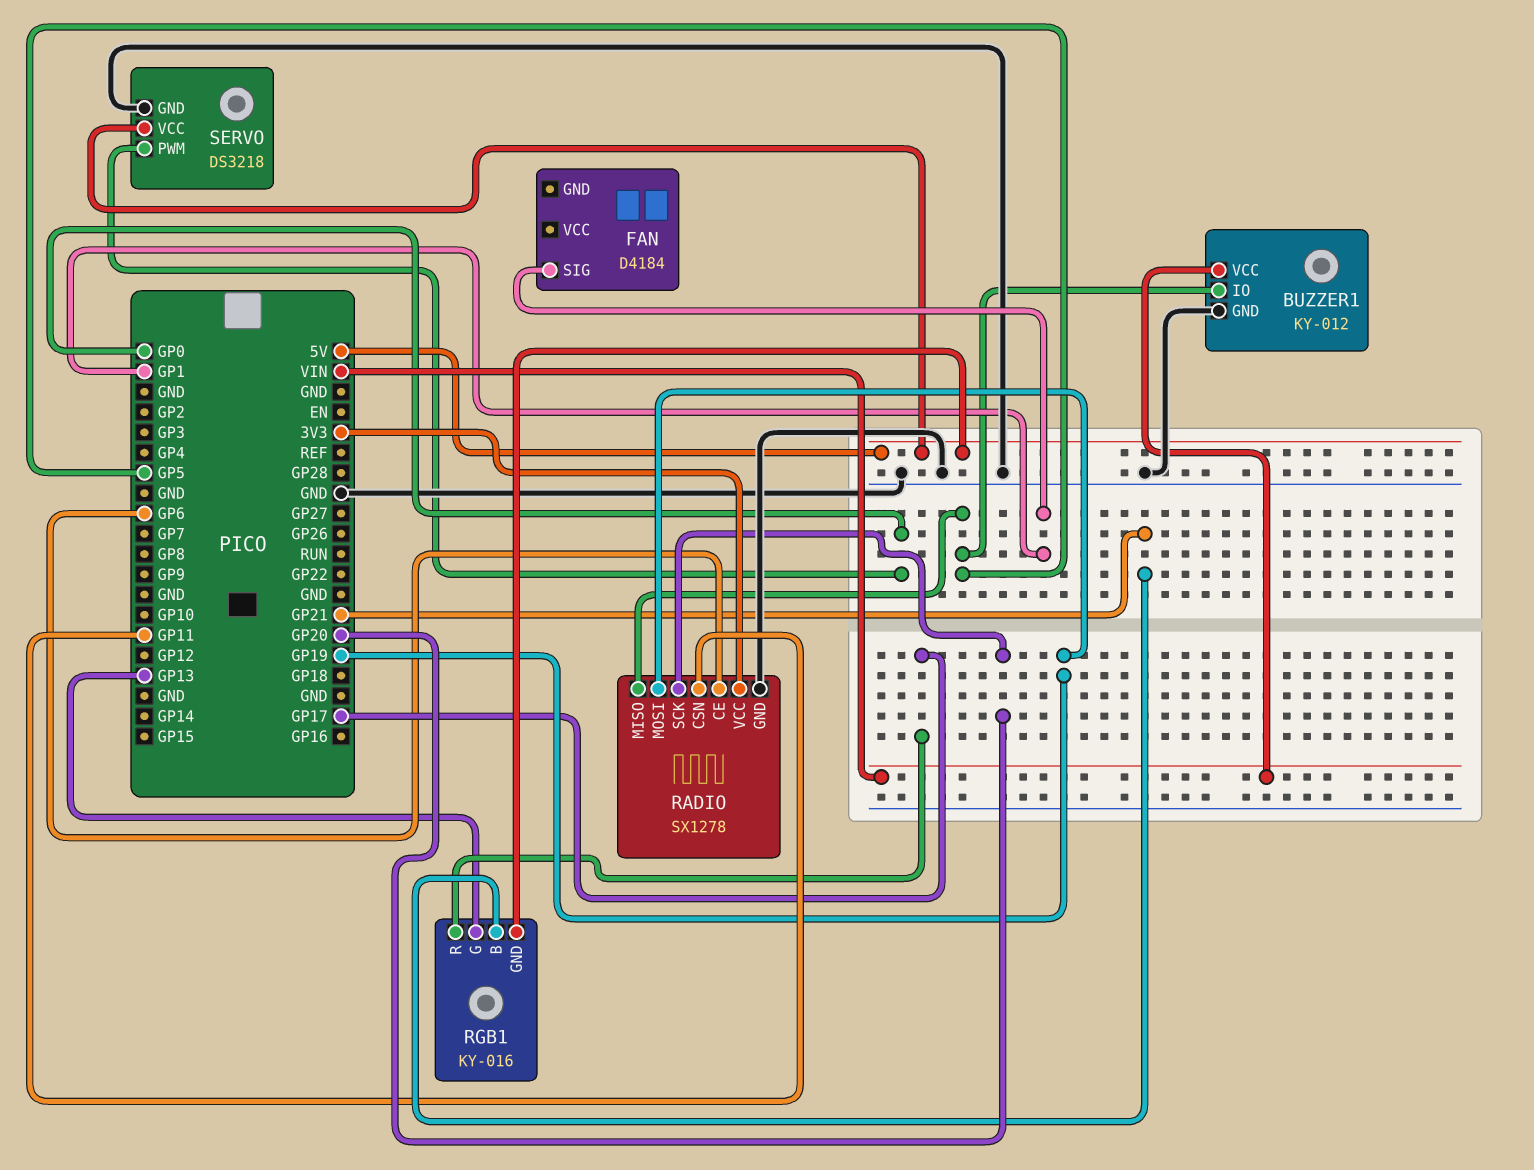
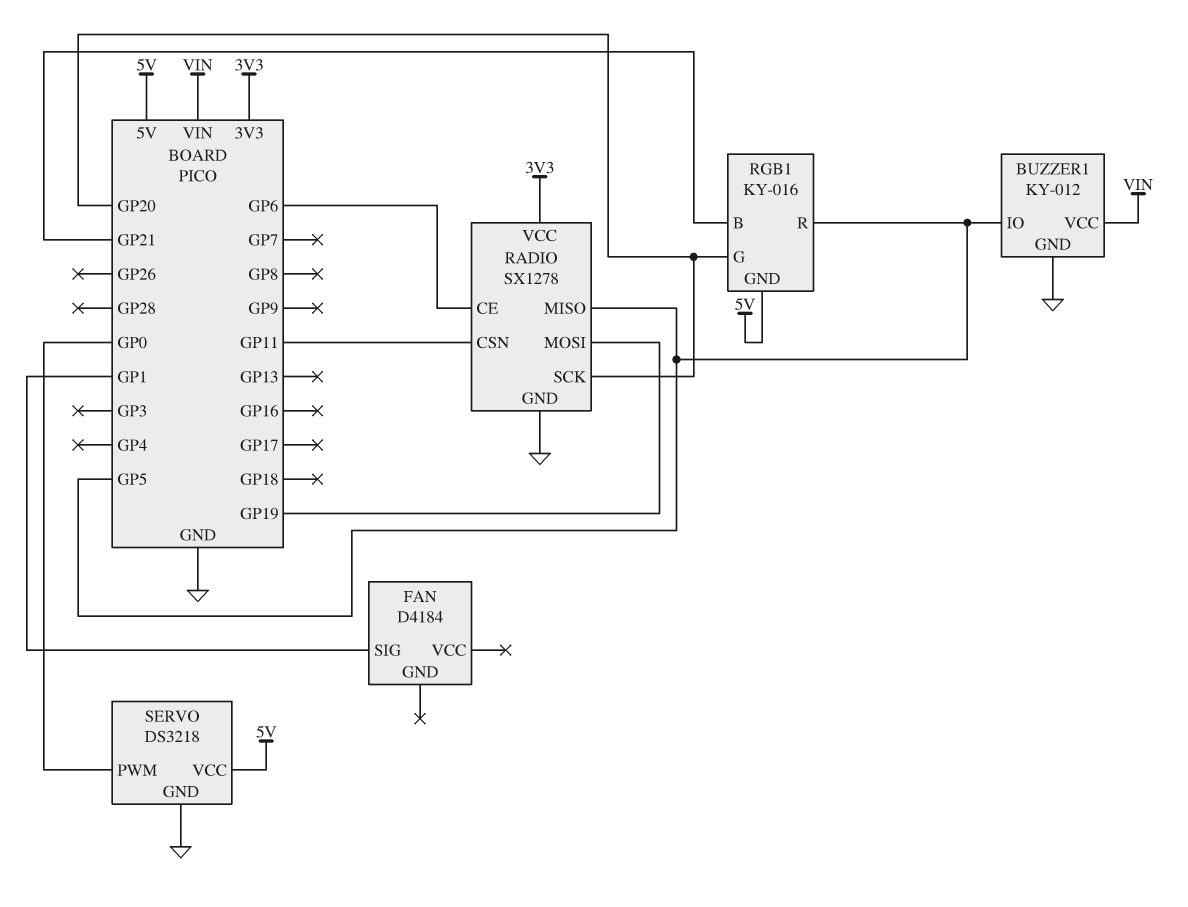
RGB1 pin G: GP13 -> GP20
RGB1 pin R: GP17 -> GP5

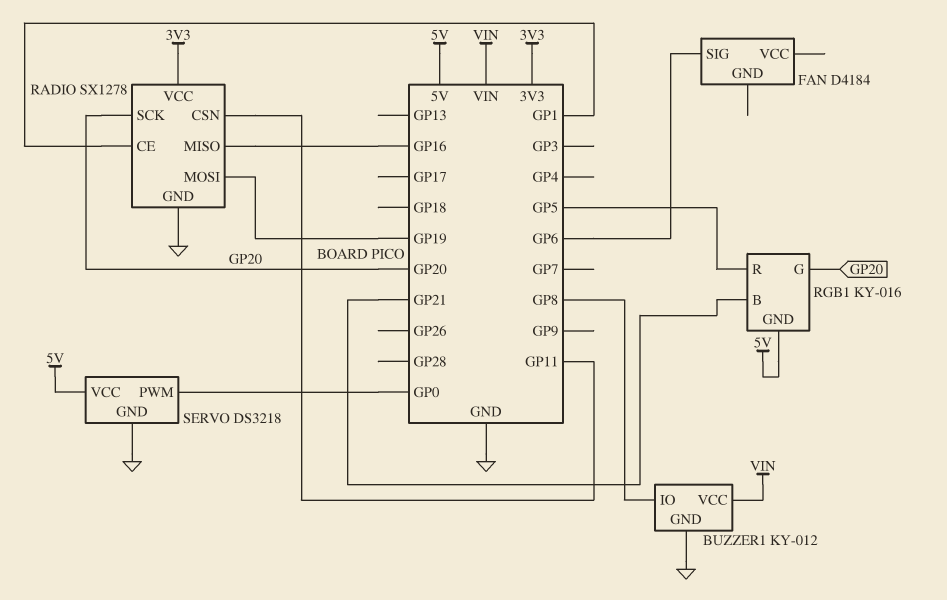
BUZZER1 pin IO: GP5 -> GP8
FAN pin SIG: GP1 -> GP6
RADIO pin CE: GP6 -> GP1
RADIO pin MISO: GP5 -> GP16

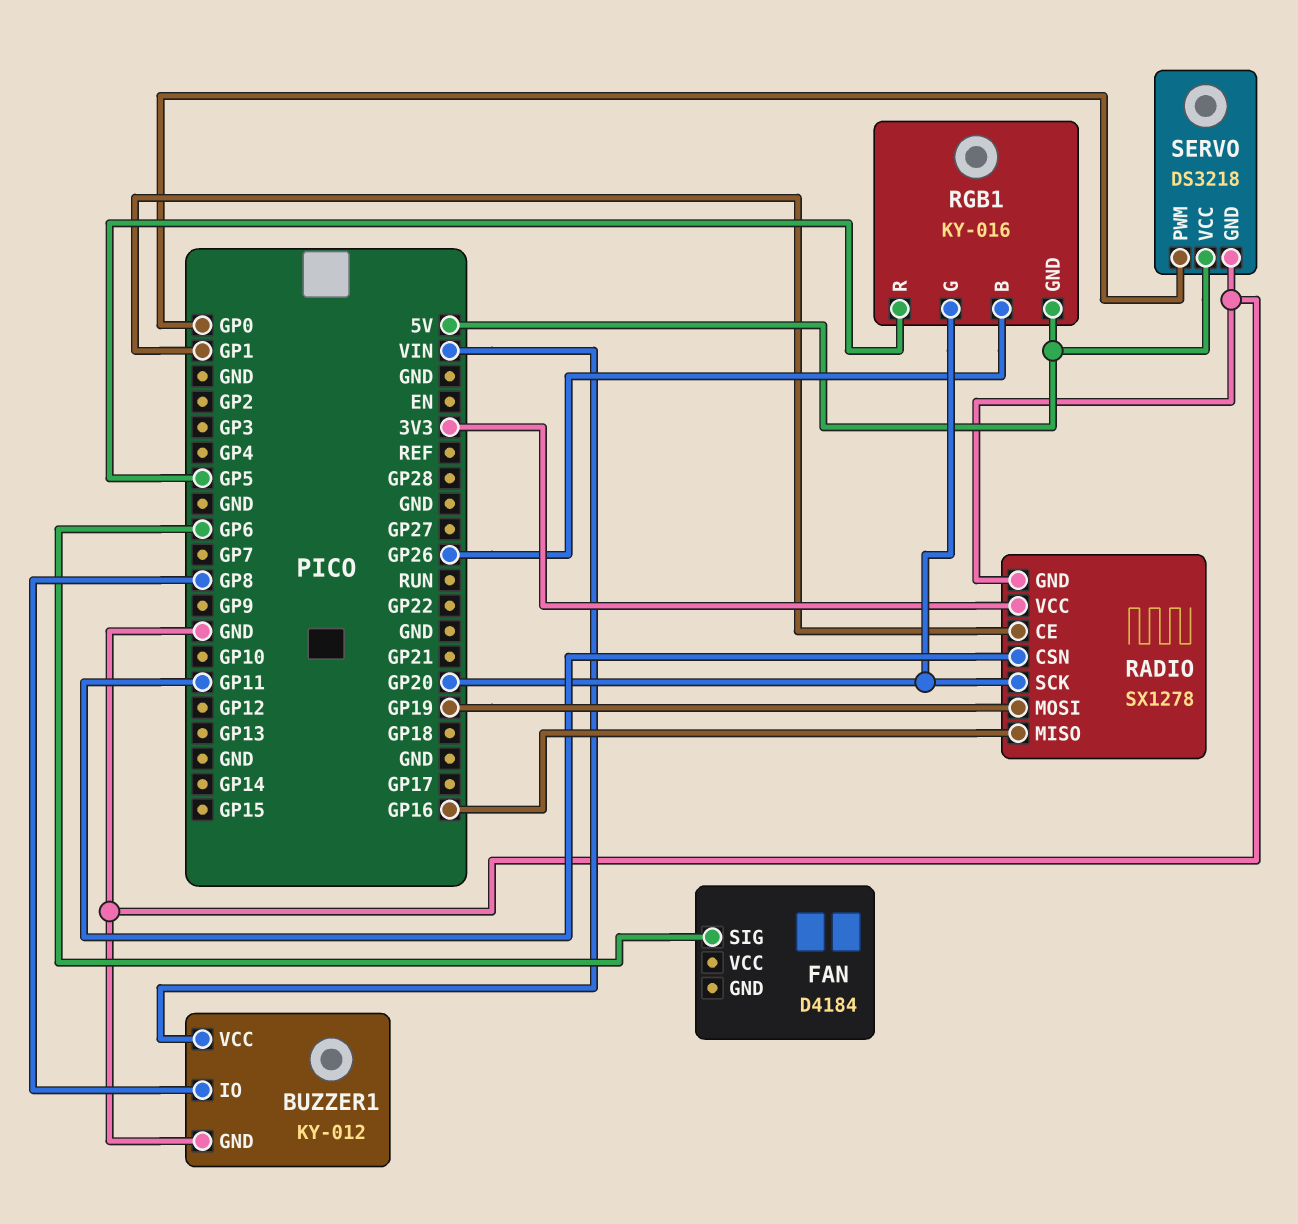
RGB1 pin B: GP21 -> GP26

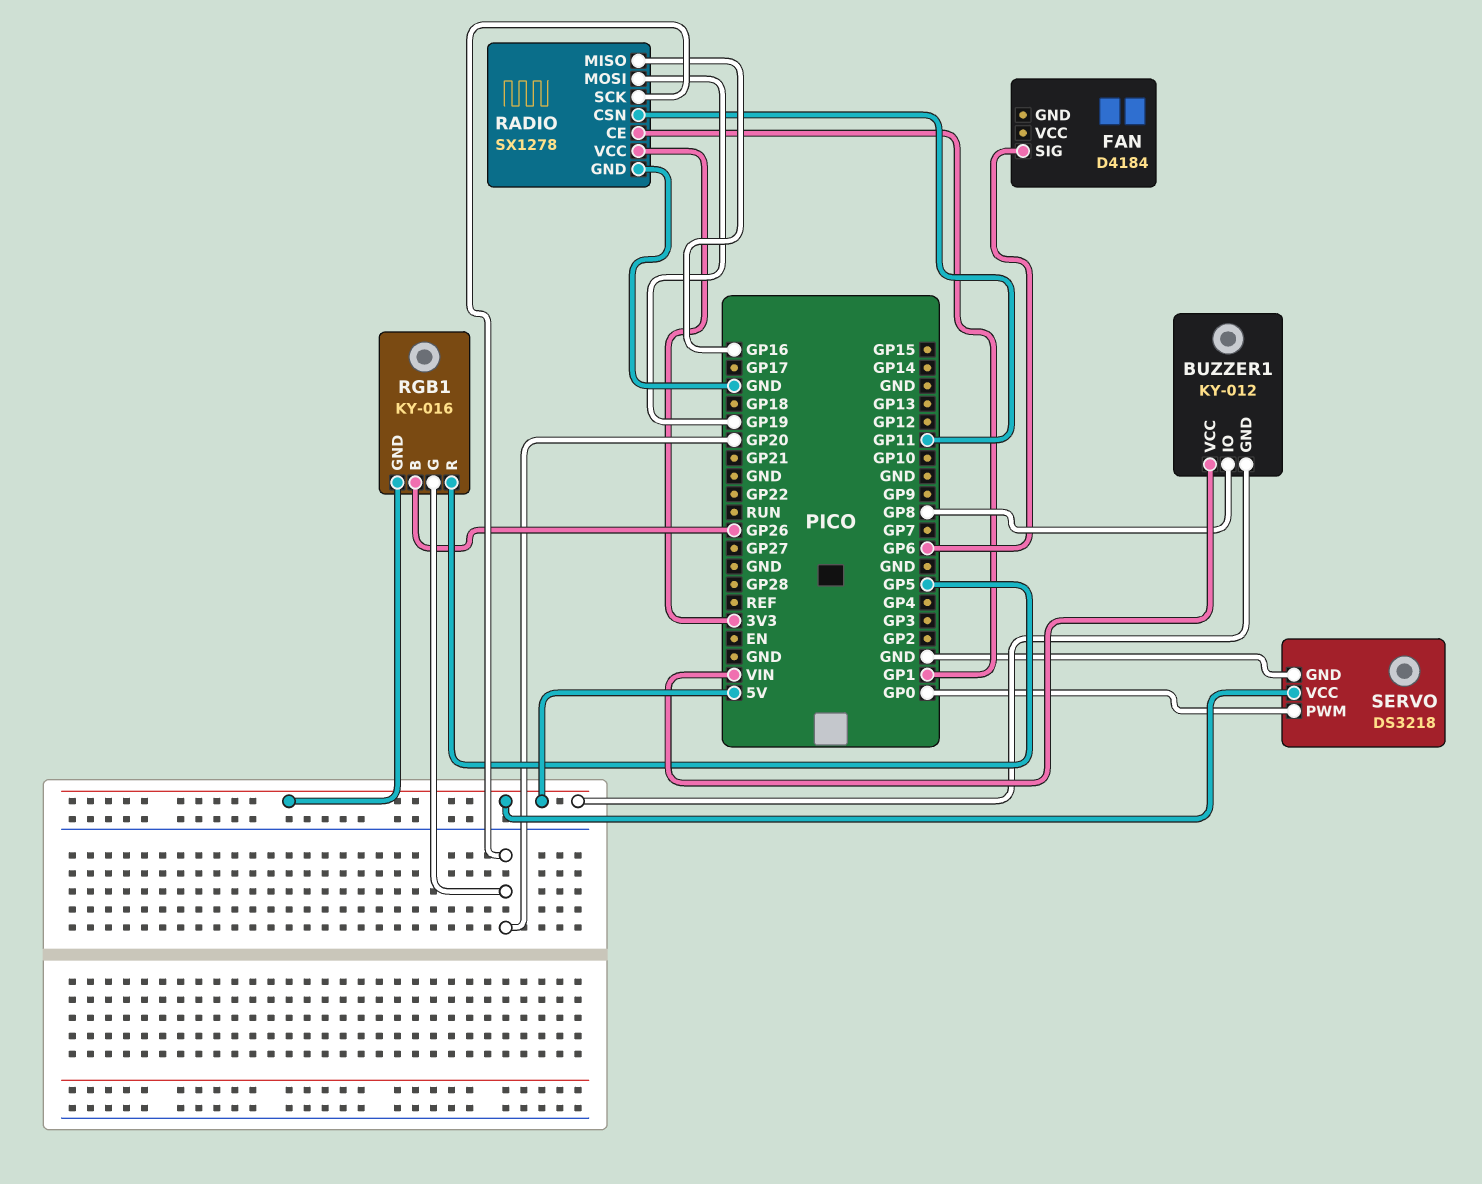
BUZZER1 pin GND: GND -> 5V

